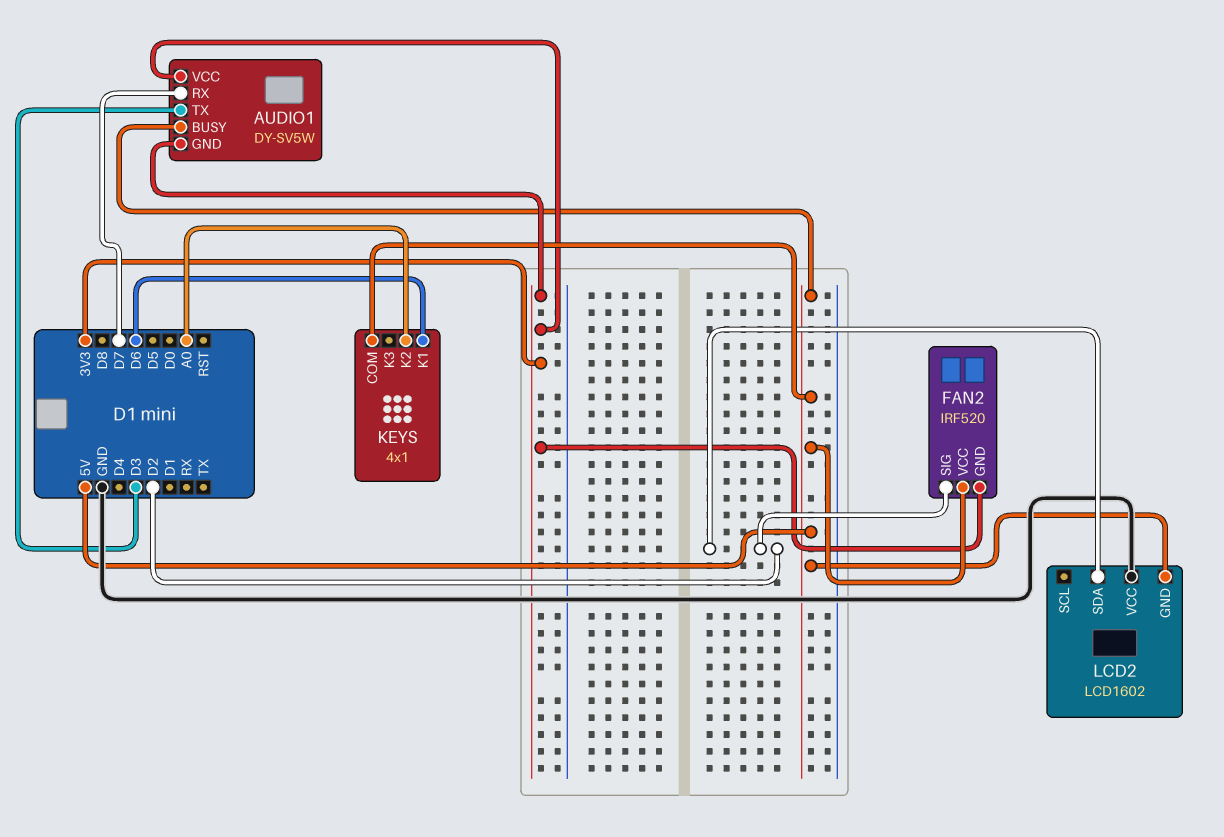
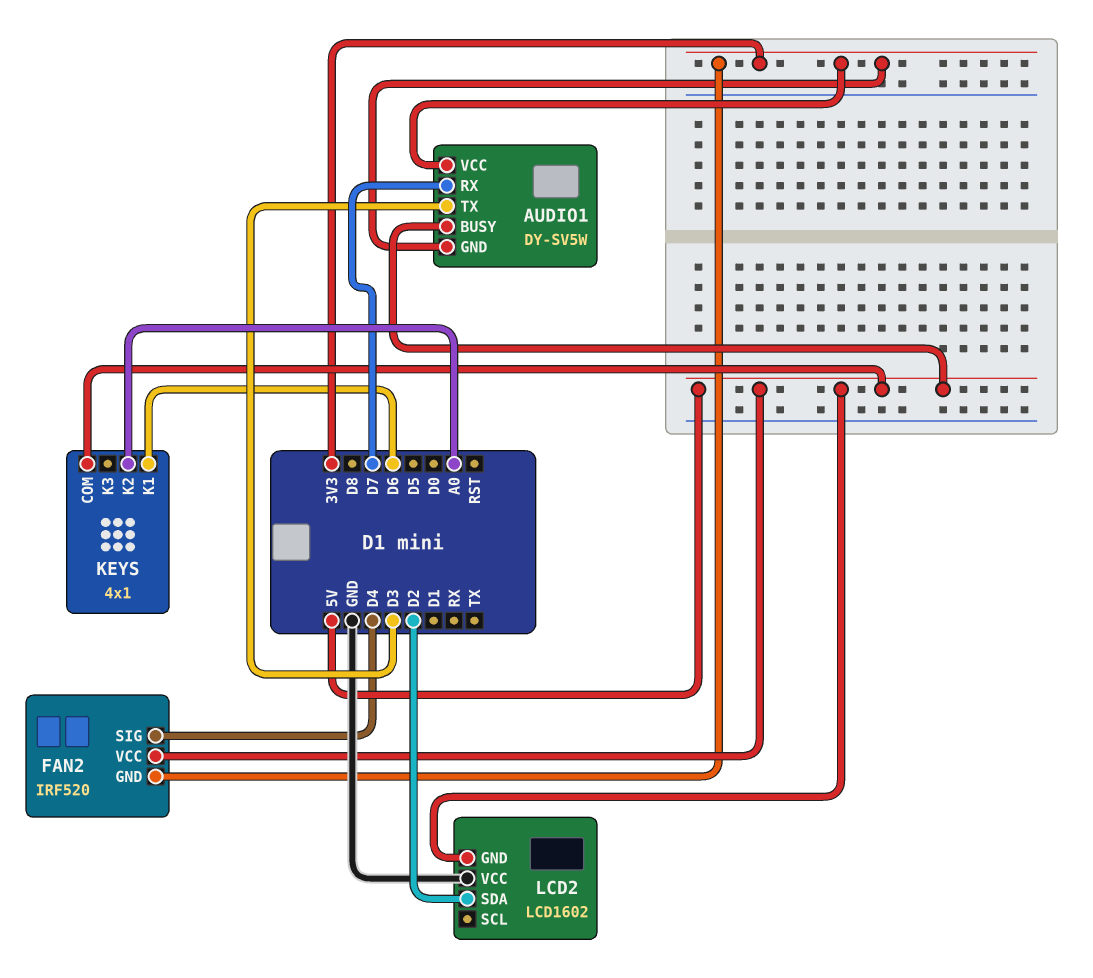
FAN2 pin SIG: D2 -> D4

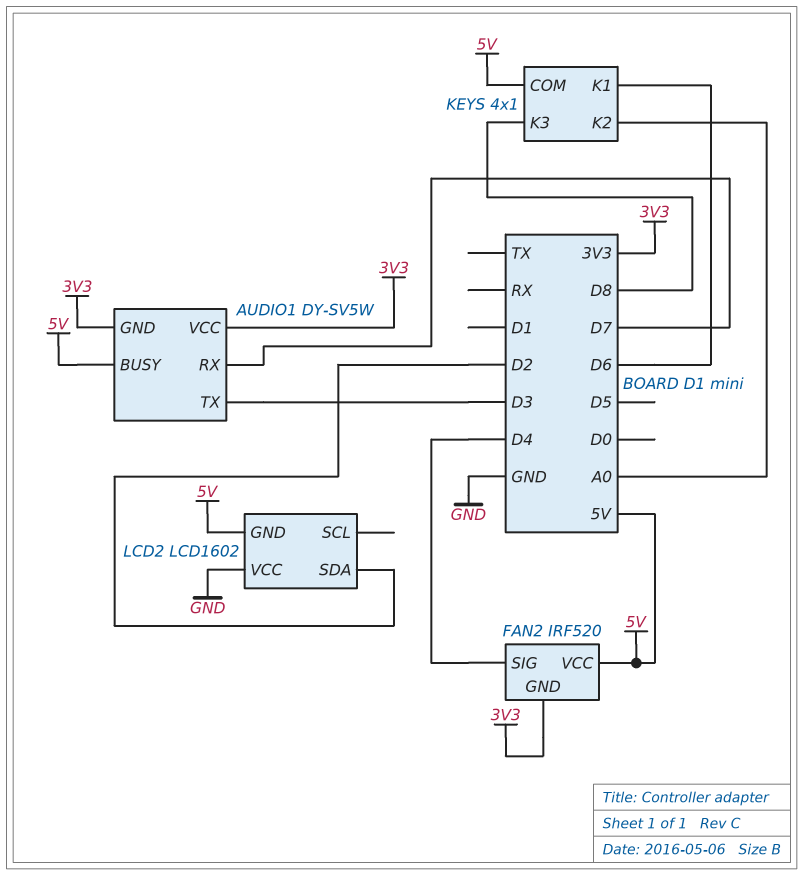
KEYS pin K3: none -> D8

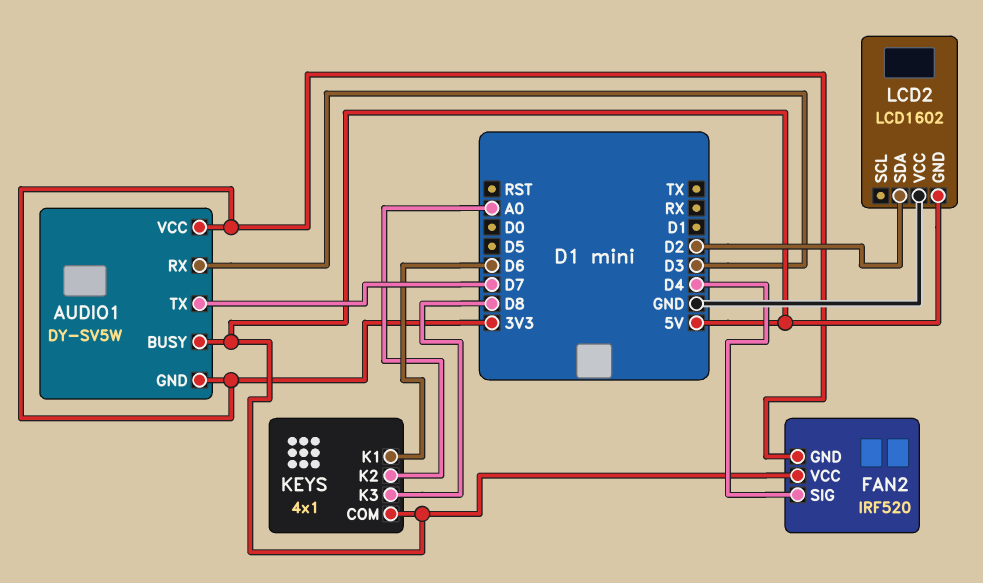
AUDIO1 pin RX: D7 -> D3
AUDIO1 pin TX: D3 -> D7

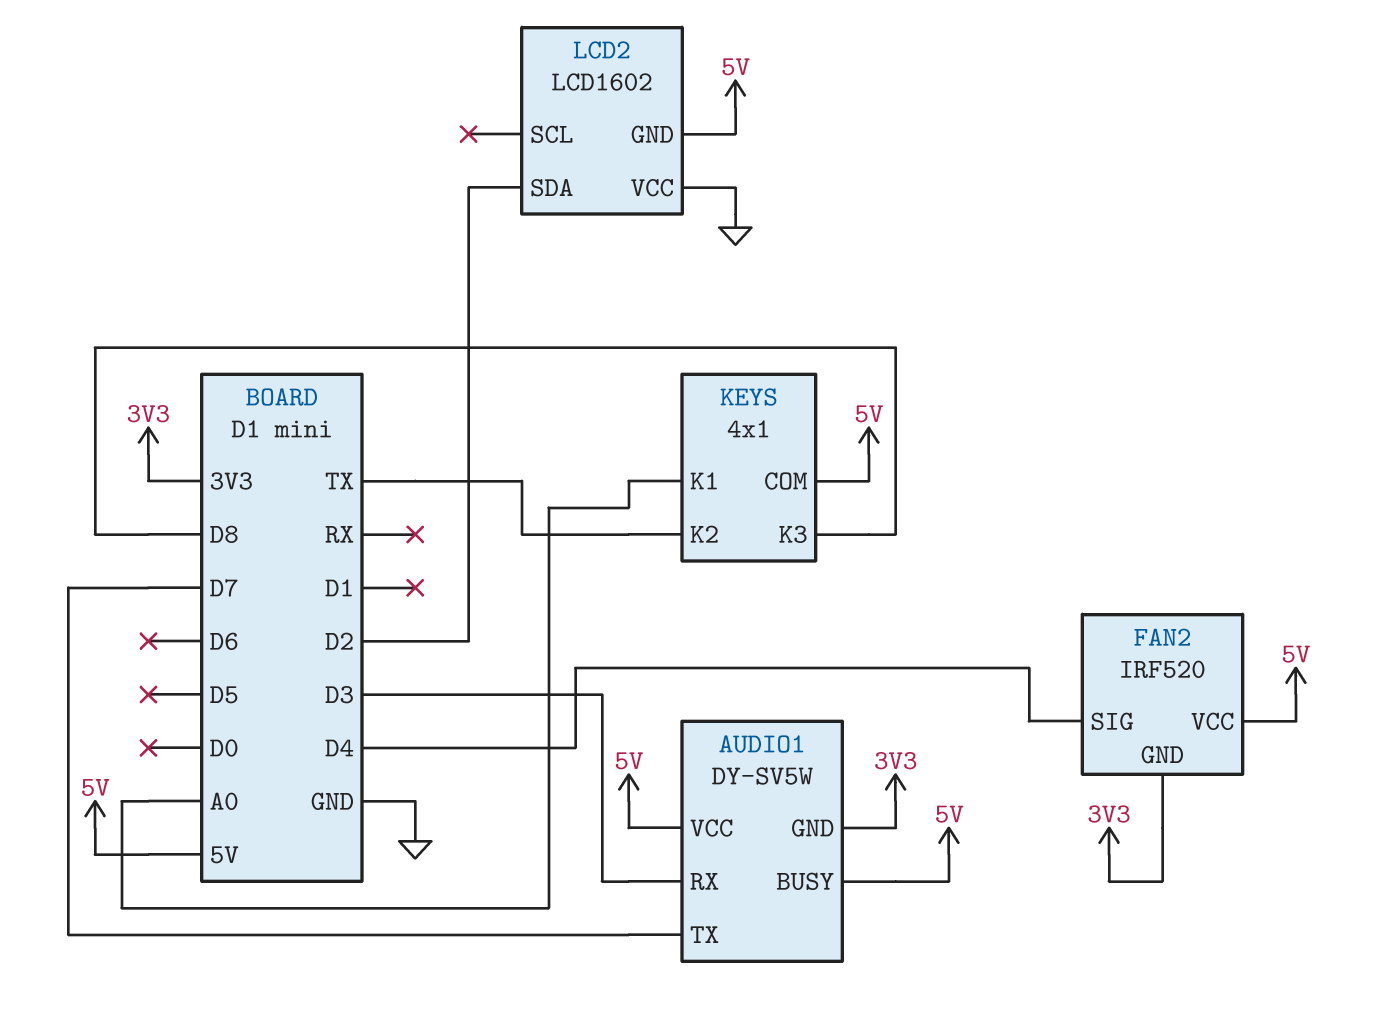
AUDIO1 pin VCC: 3V3 -> 5V
KEYS pin K1: D6 -> A0
KEYS pin K2: A0 -> TX

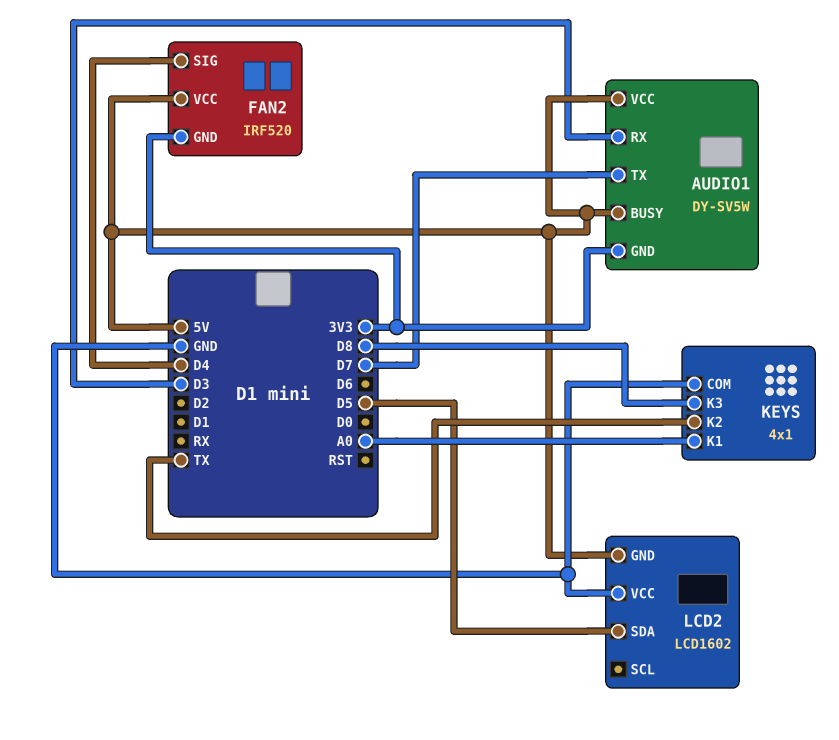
KEYS pin COM: 5V -> GND
LCD2 pin SDA: D2 -> D5

